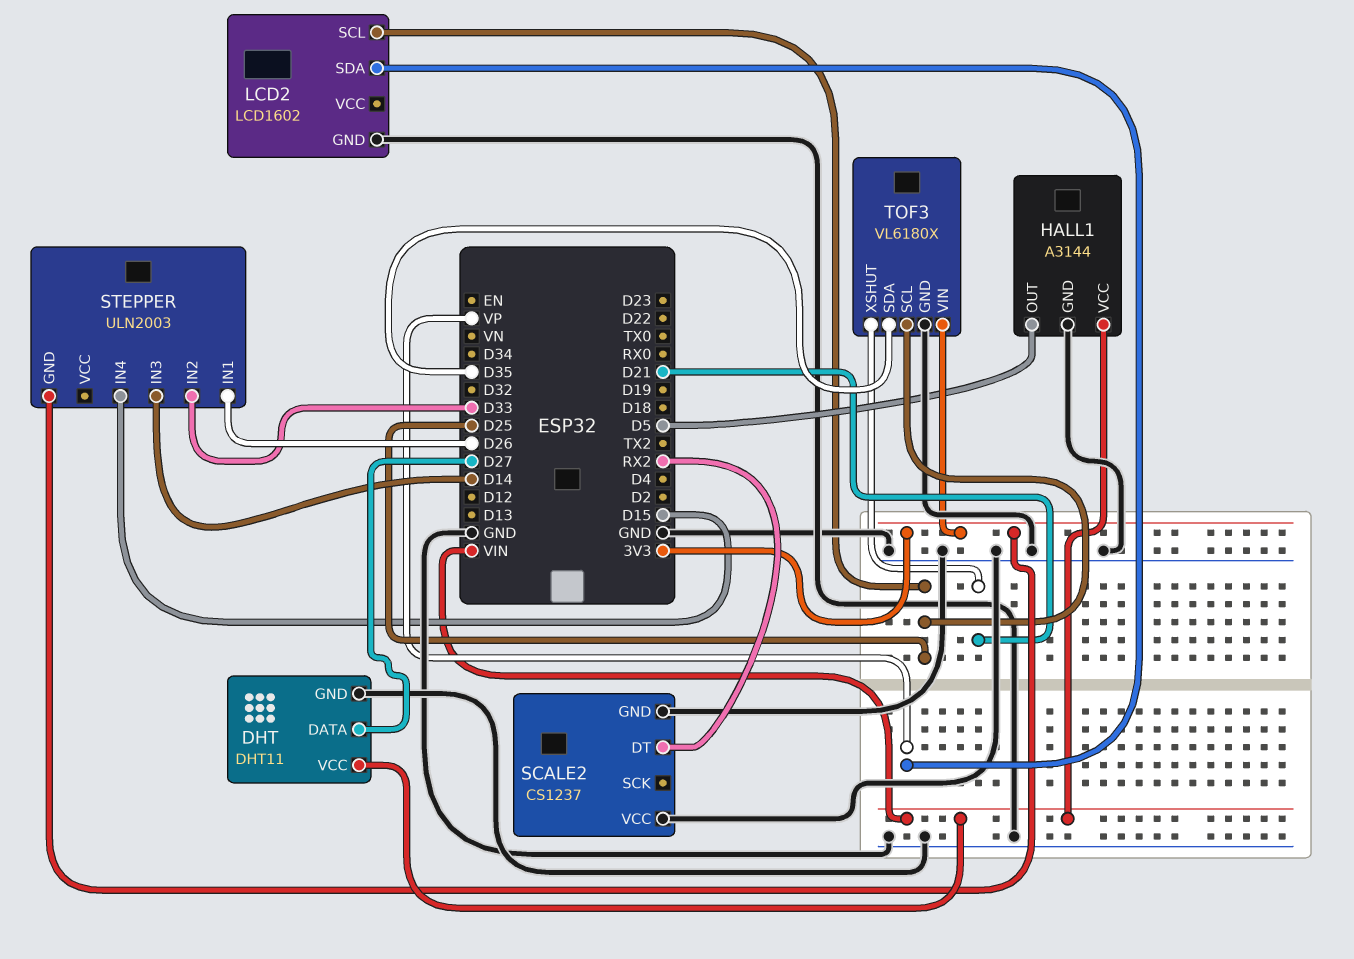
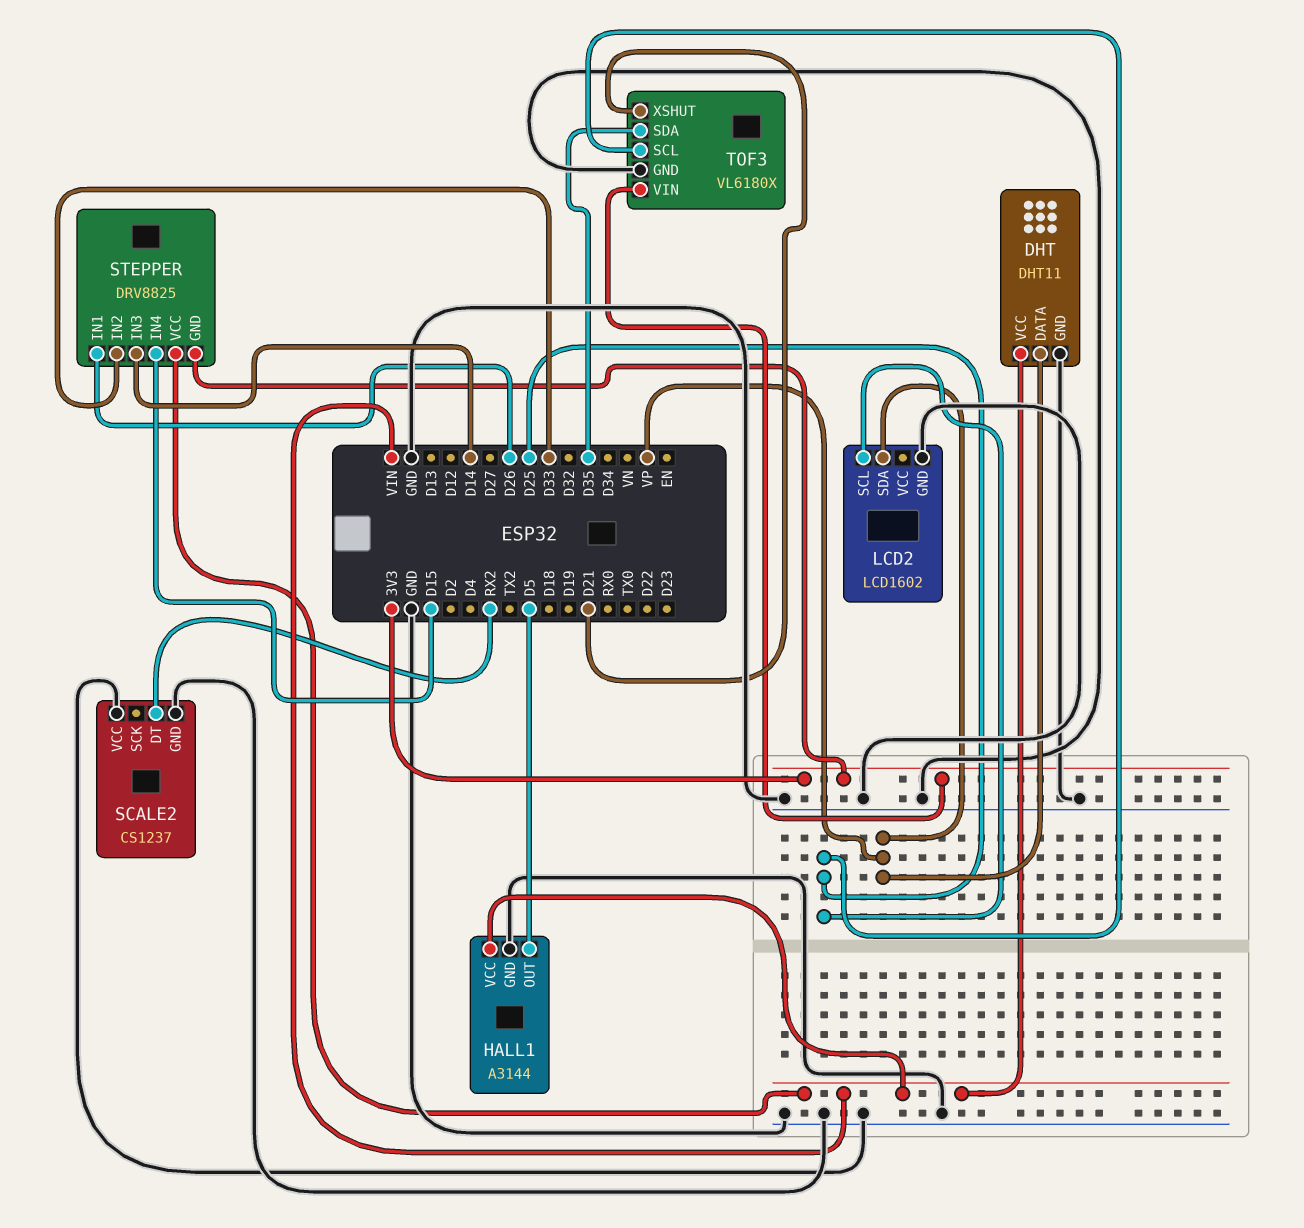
DHT pin DATA: D27 -> VP
STEPPER: ULN2003 -> DRV8825
STEPPER pin VCC: none -> VIN

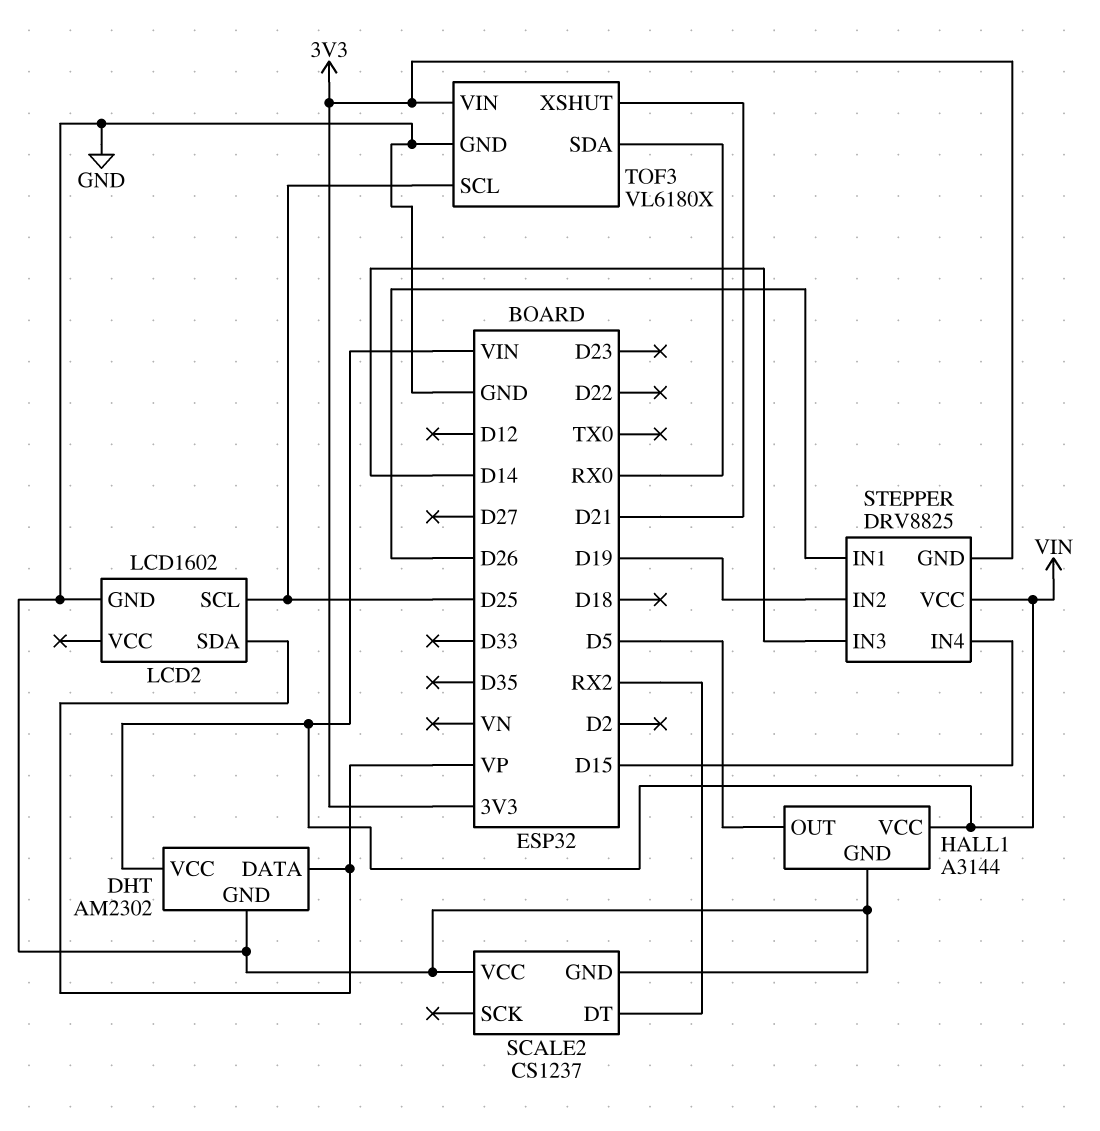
DHT: DHT11 -> AM2302
STEPPER pin IN2: D33 -> D19
TOF3 pin SDA: D35 -> RX0

